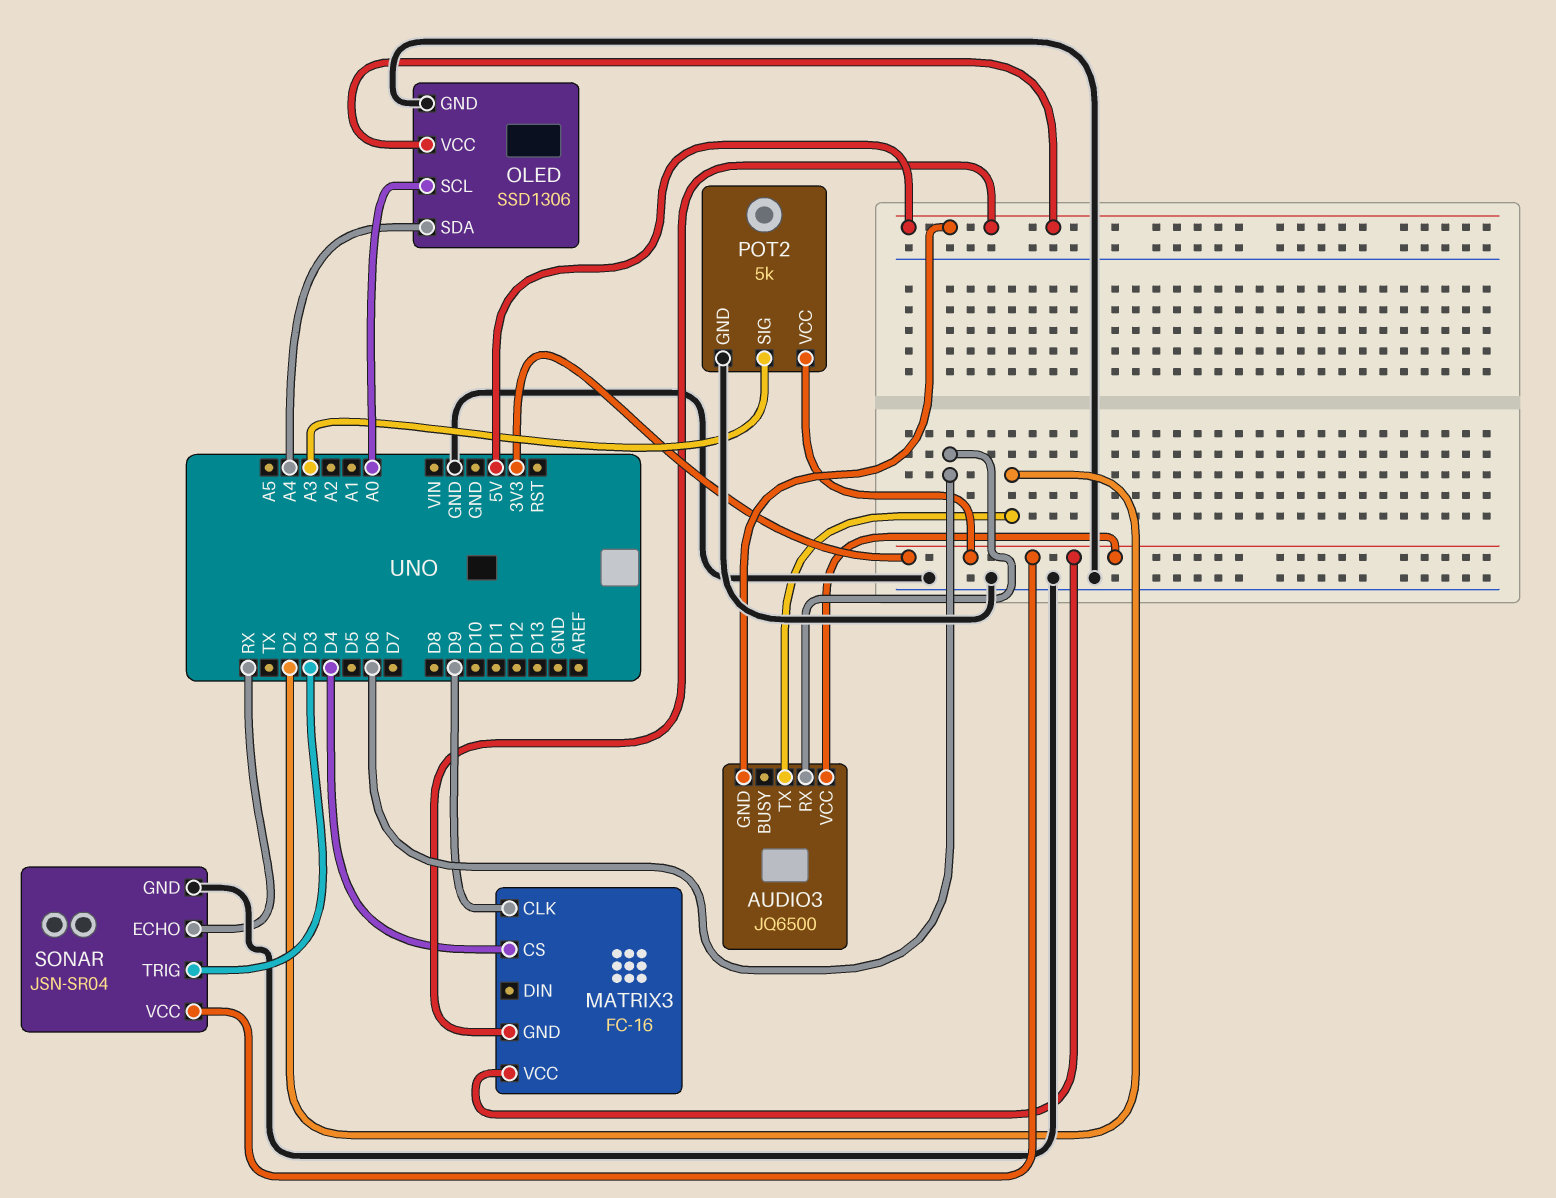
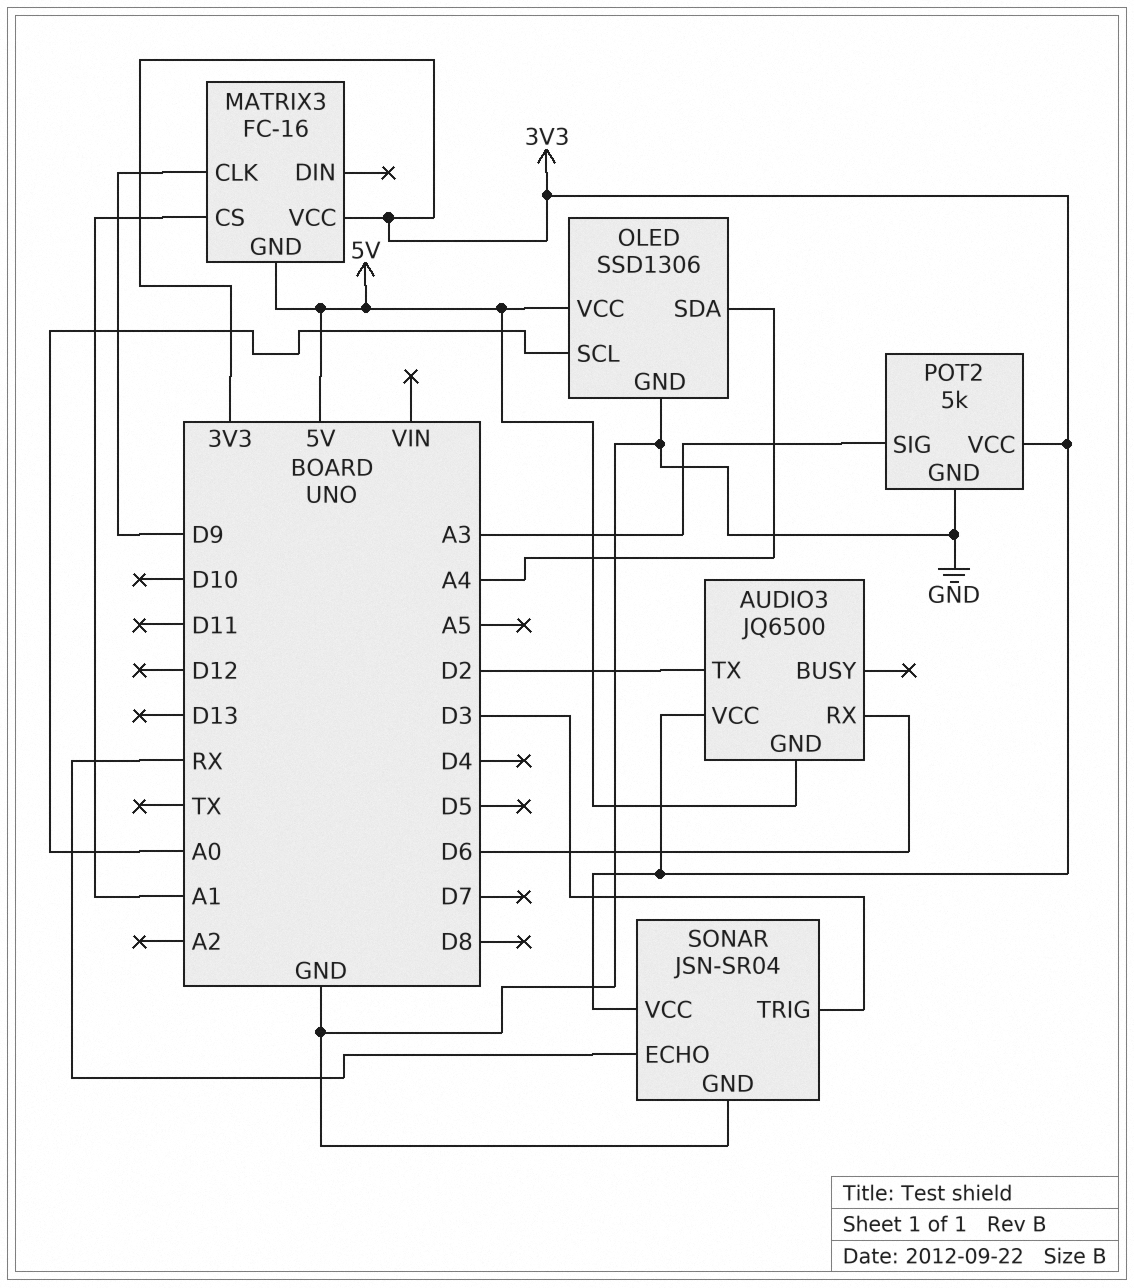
MATRIX3 pin CS: D4 -> A1

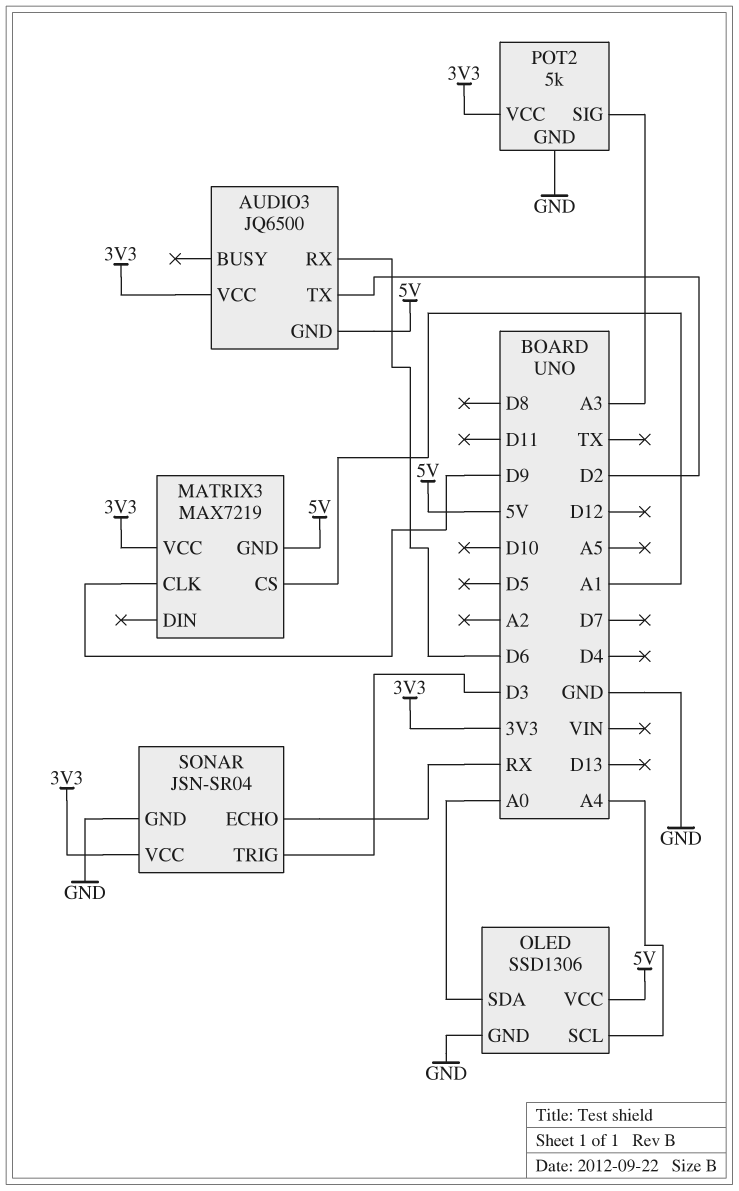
MATRIX3: FC-16 -> MAX7219
OLED pin SCL: A0 -> A4
OLED pin SDA: A4 -> A0

